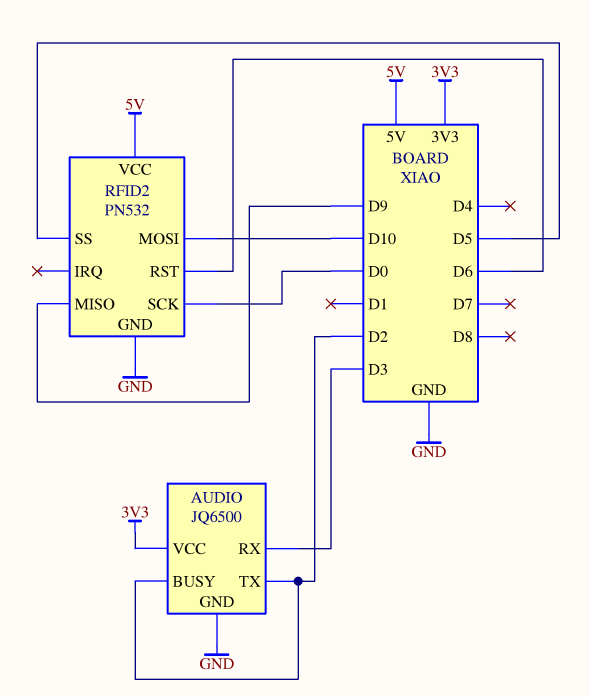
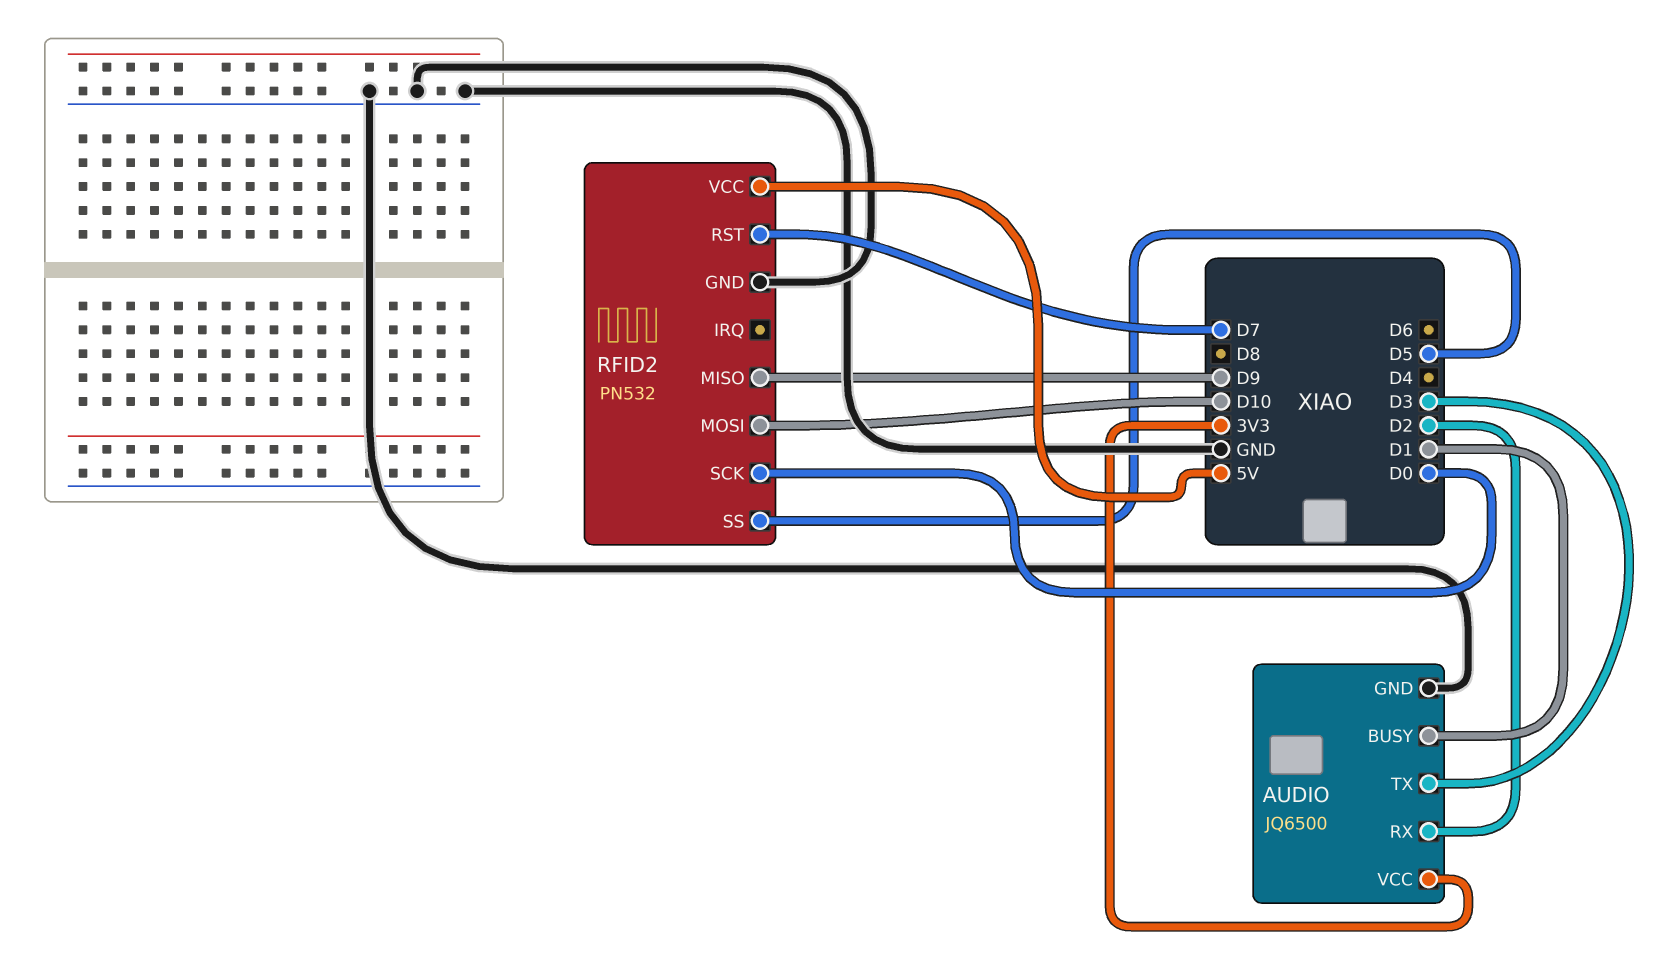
AUDIO pin BUSY: D2 -> D1
AUDIO pin RX: D3 -> D2
AUDIO pin TX: D2 -> D3
RFID2 pin RST: D6 -> D7

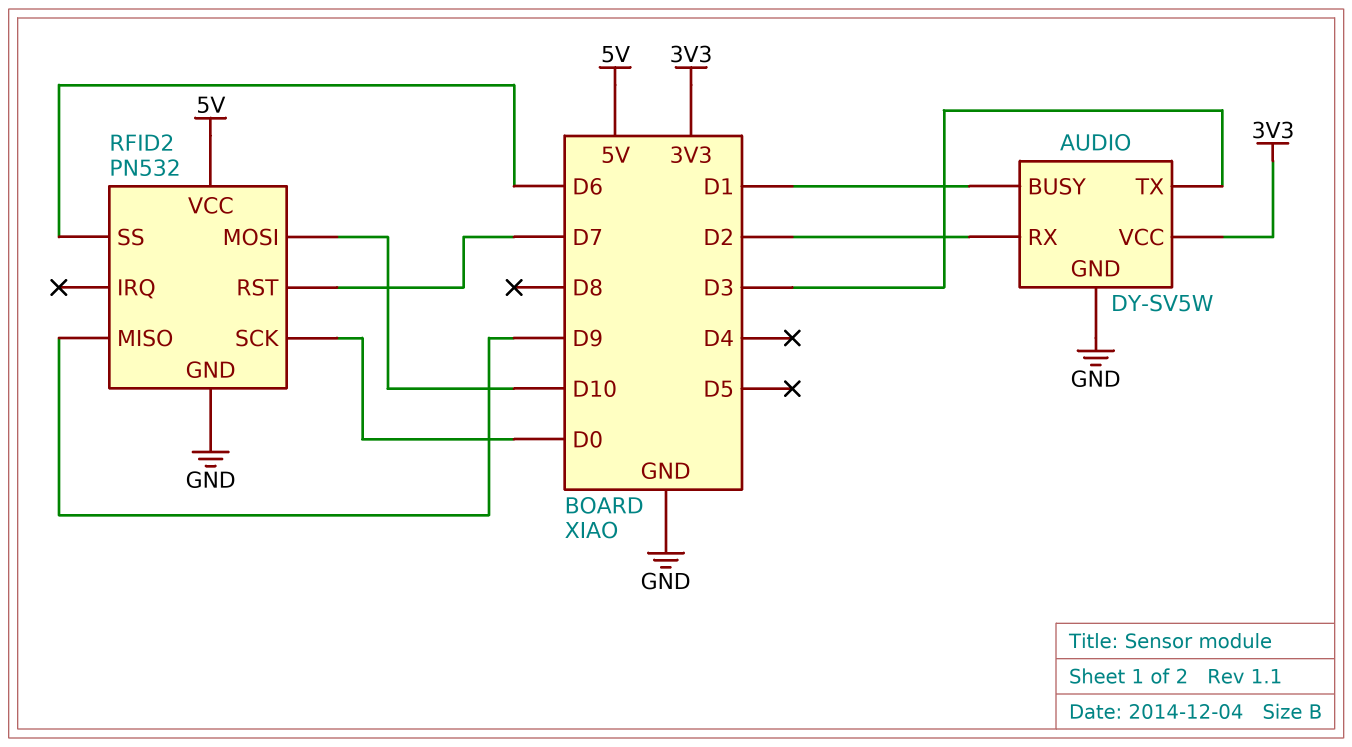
AUDIO: JQ6500 -> DY-SV5W
RFID2 pin SS: D5 -> D6

